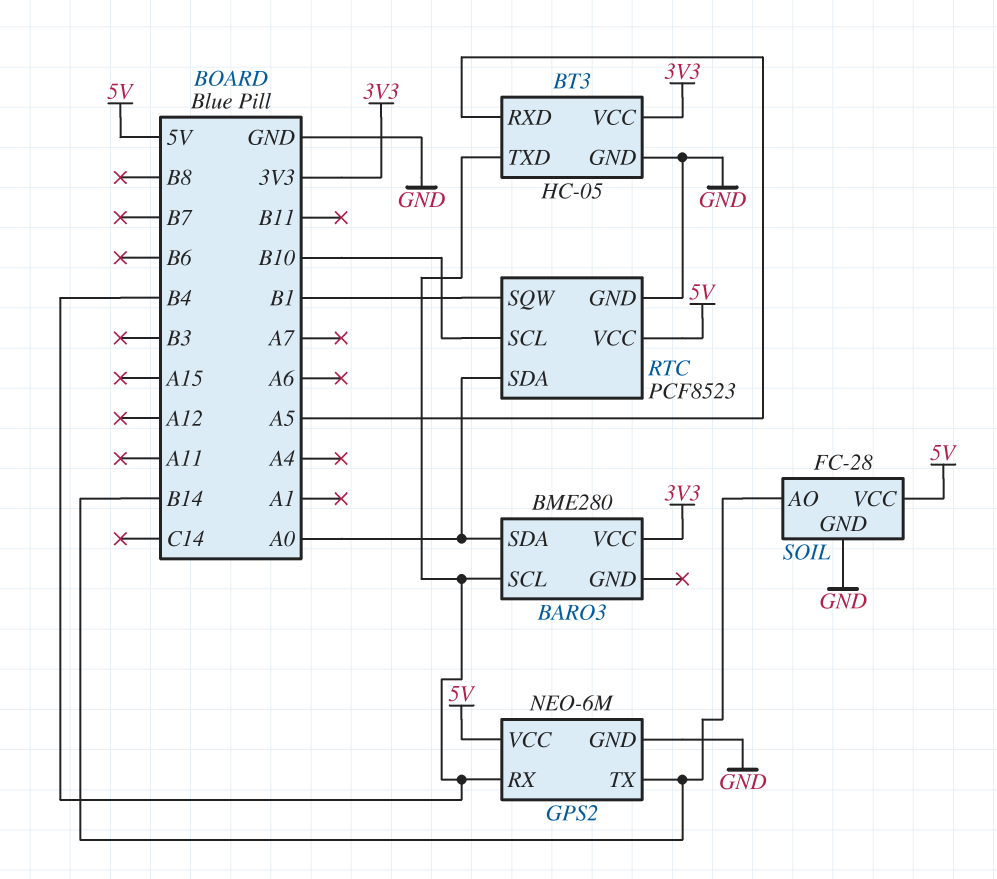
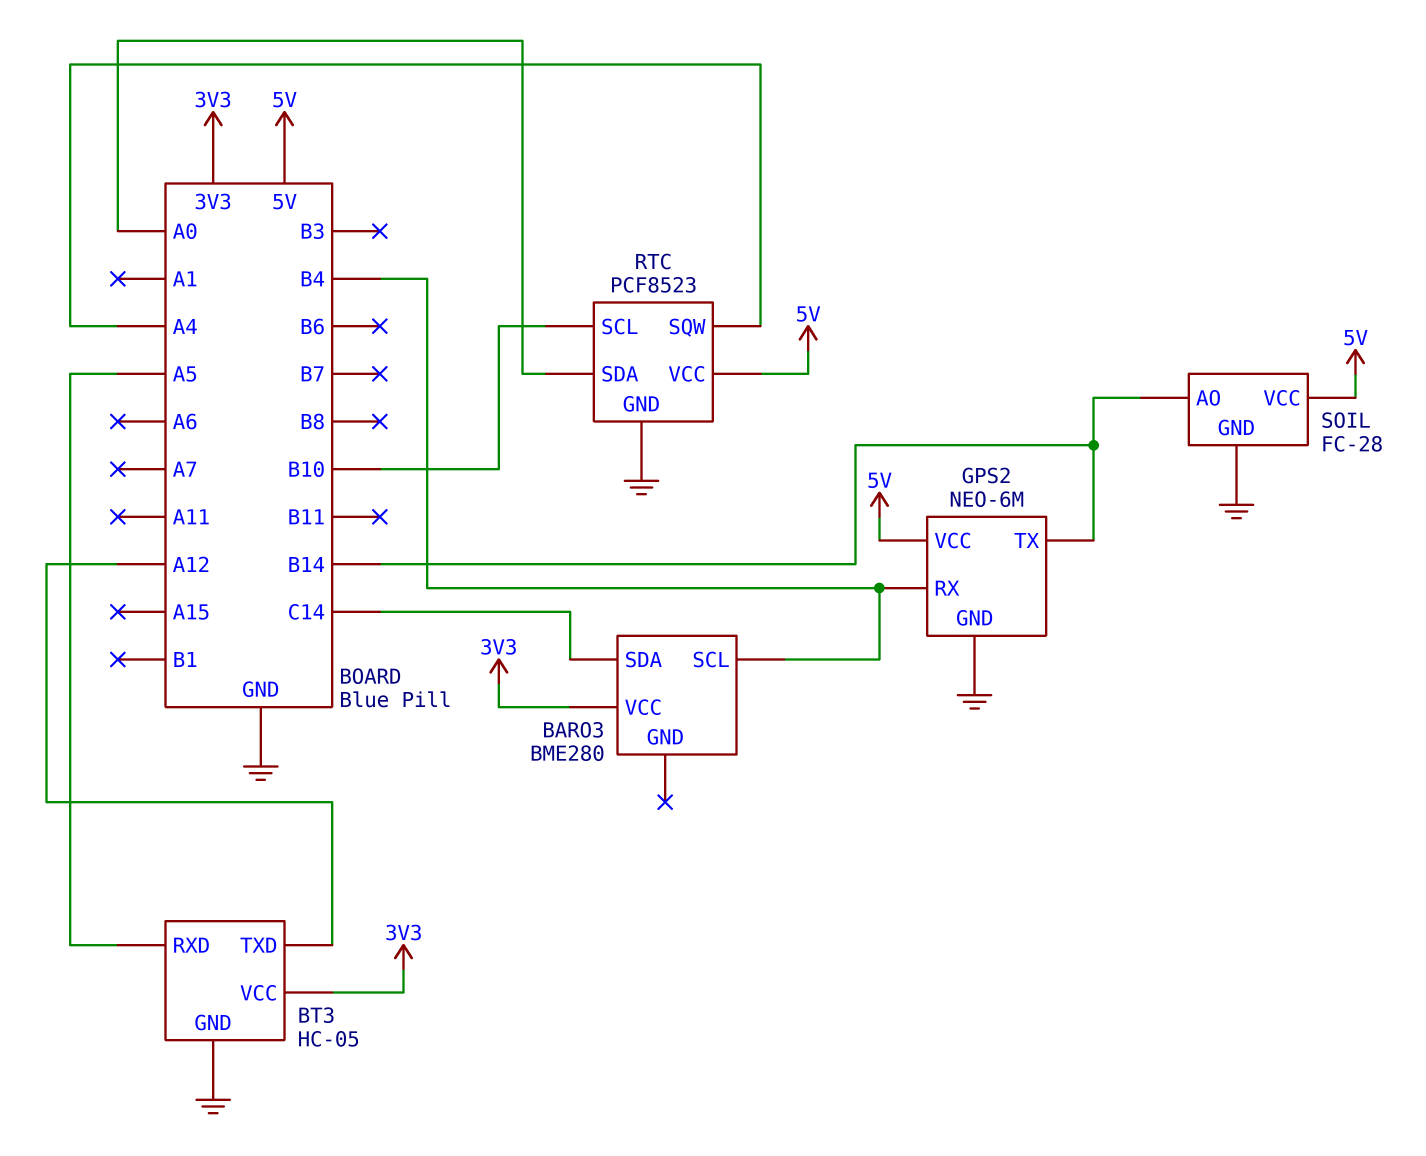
BARO3 pin SDA: A0 -> C14
BT3 pin TXD: B4 -> A12
RTC pin SQW: B1 -> A4

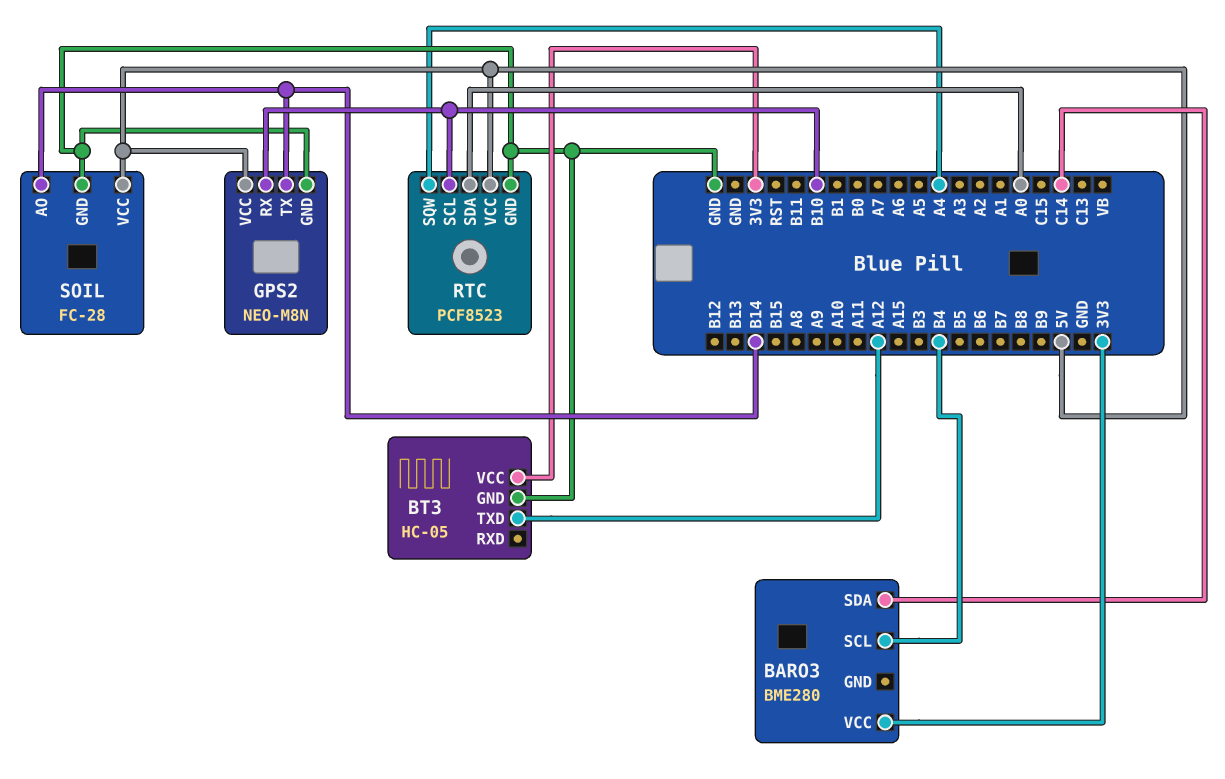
BT3 pin RXD: A5 -> none
GPS2: NEO-6M -> NEO-M8N
GPS2 pin RX: B4 -> B10

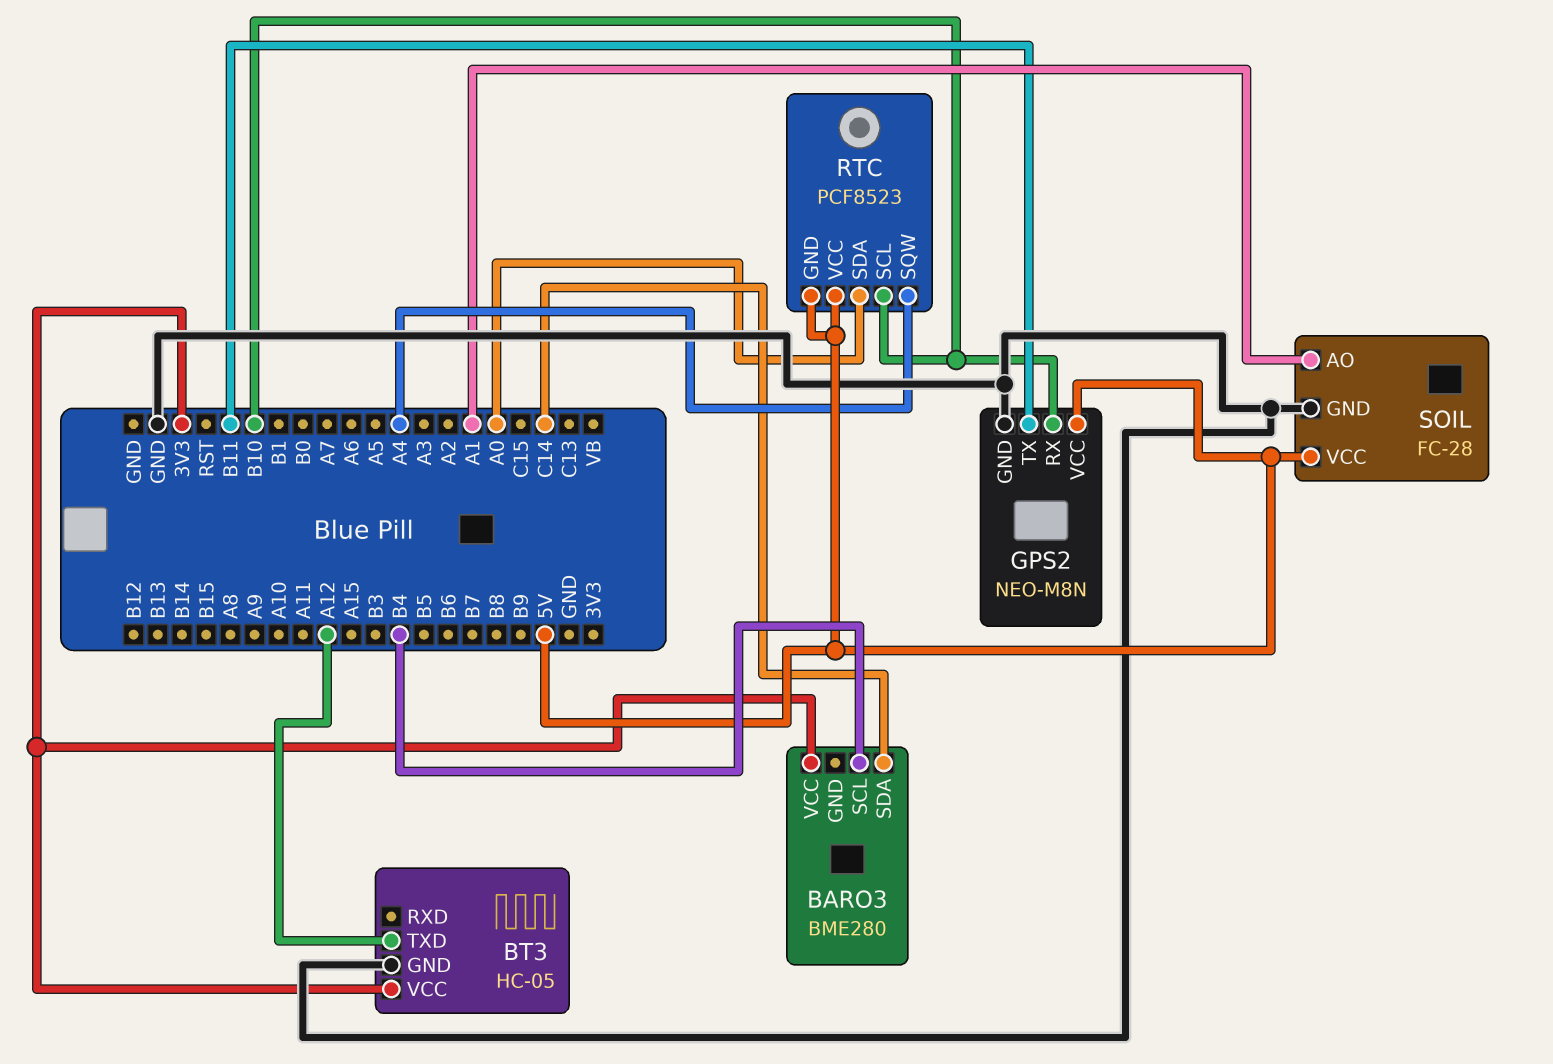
GPS2 pin TX: B14 -> B11
RTC pin GND: GND -> 5V
SOIL pin AO: B14 -> A1

